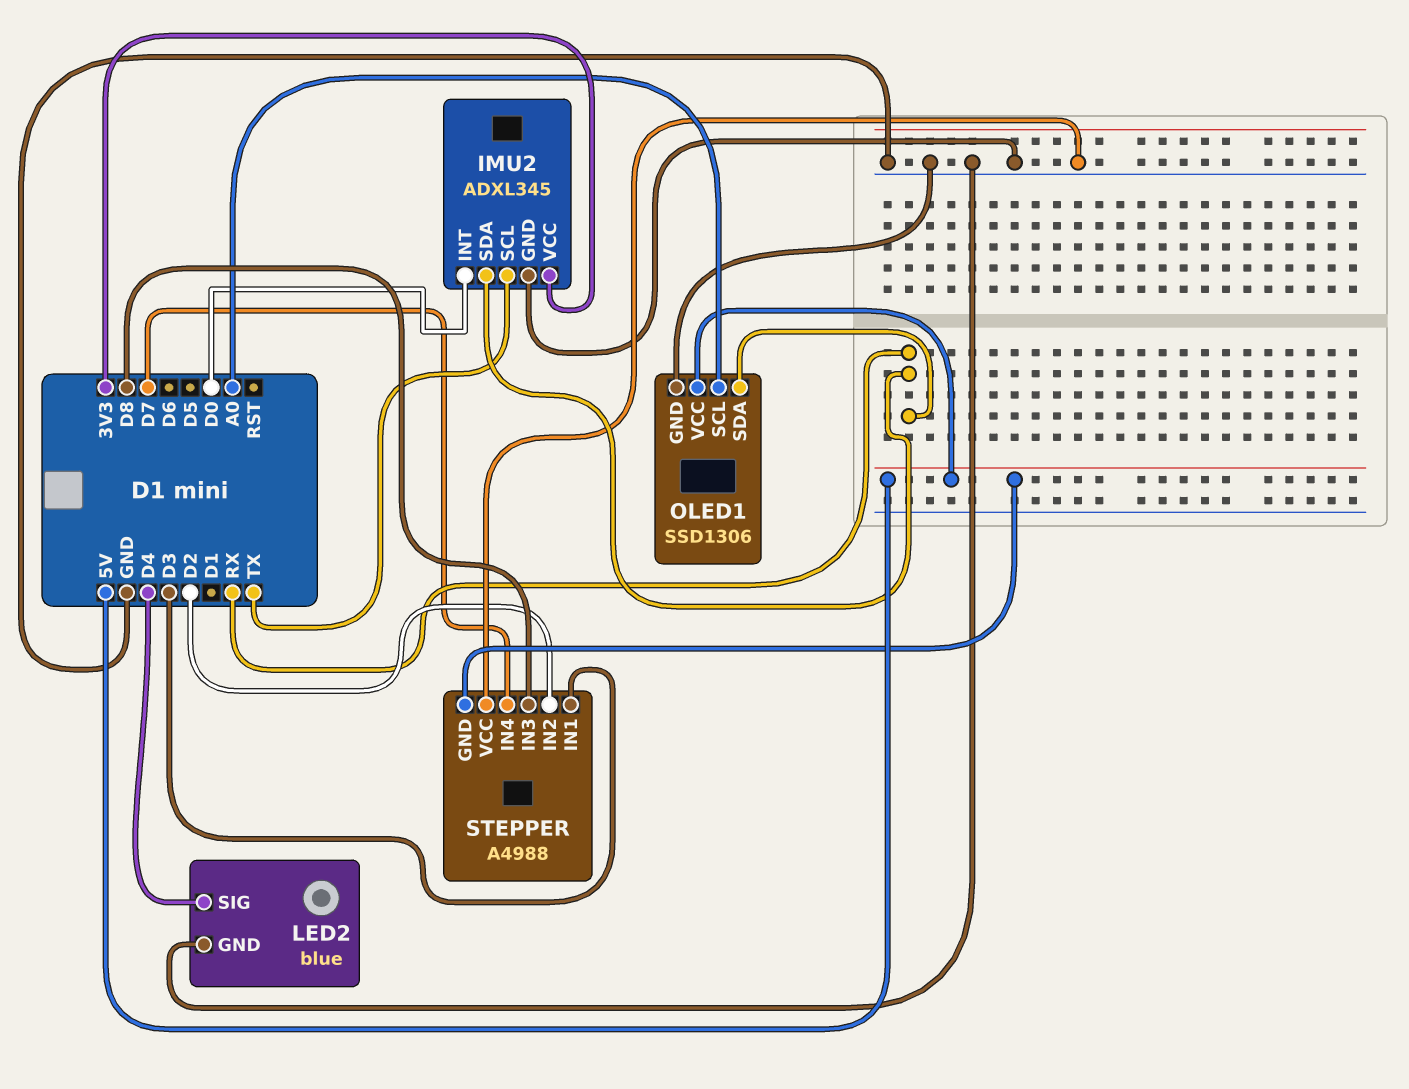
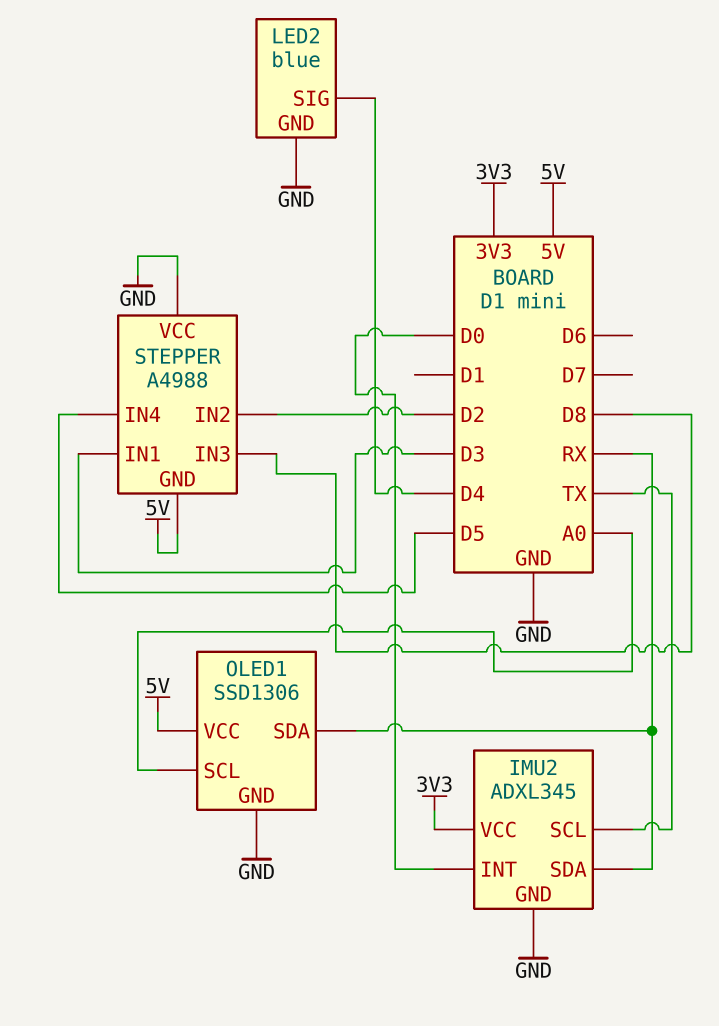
STEPPER pin IN4: D7 -> D5

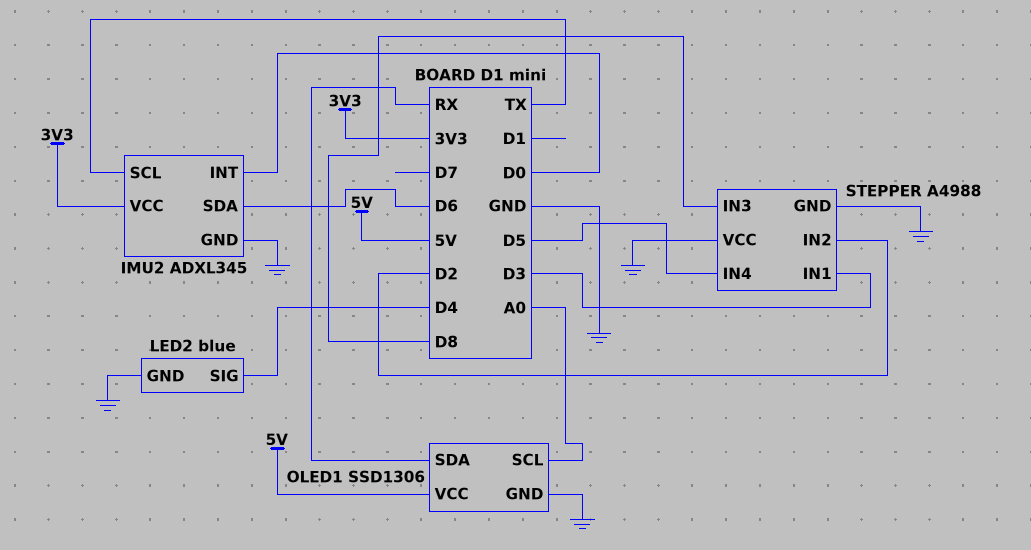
IMU2 pin SDA: RX -> D6
STEPPER pin GND: 5V -> GND

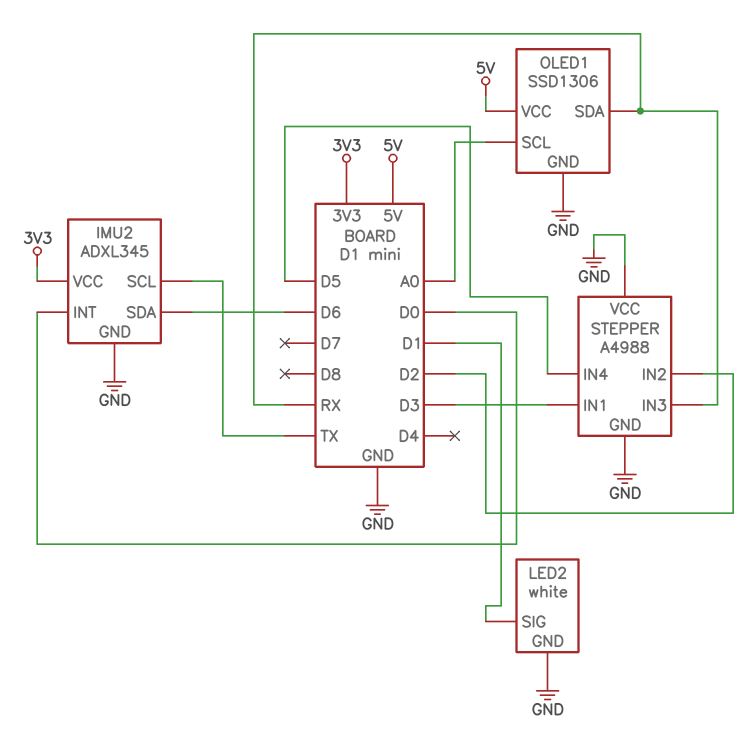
LED2: blue -> white
LED2 pin SIG: D4 -> D1
STEPPER pin IN3: D8 -> RX

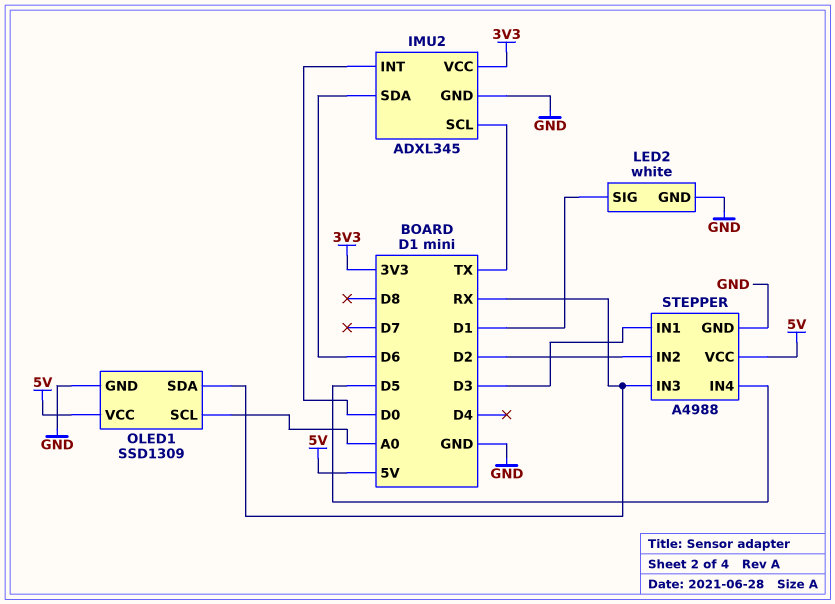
OLED1: SSD1306 -> SSD1309
STEPPER pin VCC: GND -> 5V

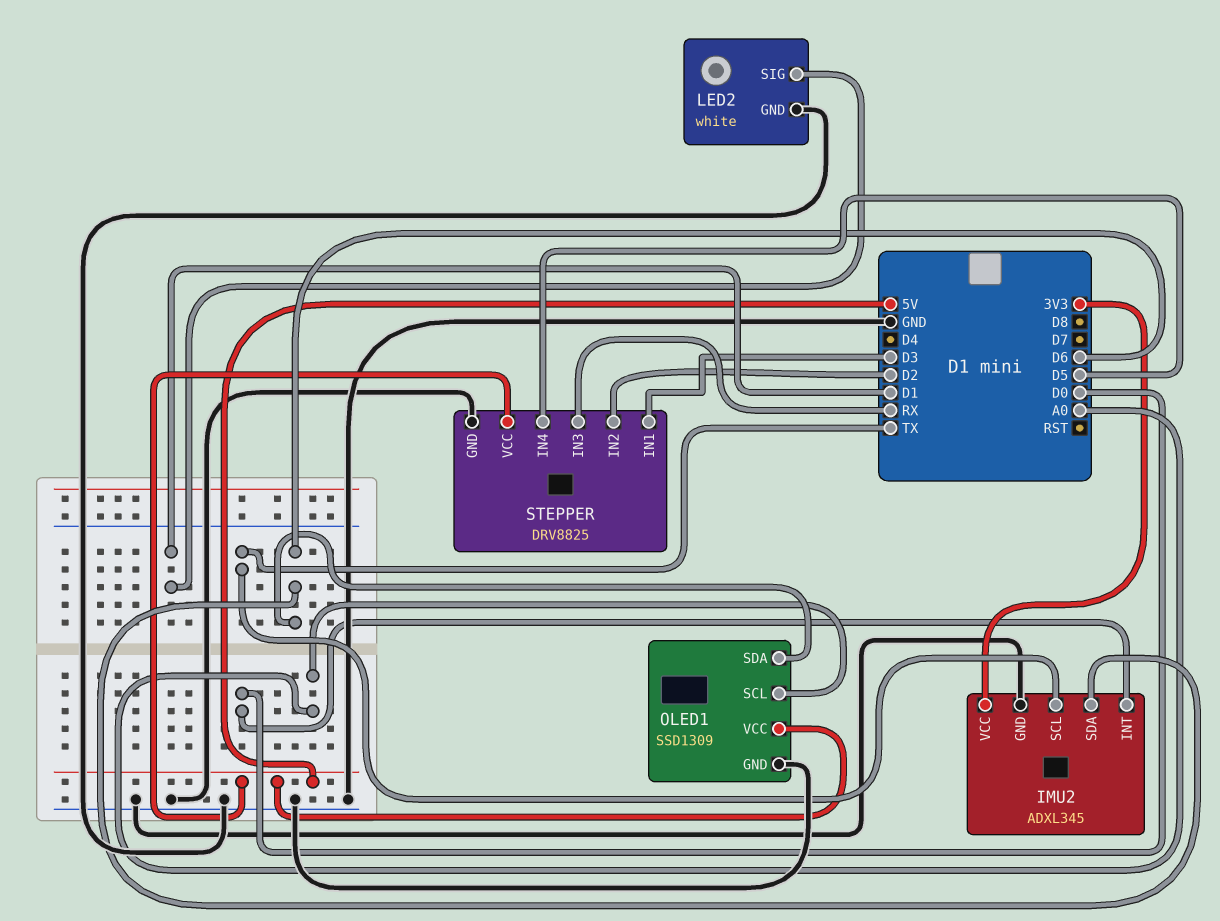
OLED1 pin SDA: RX -> D6
STEPPER: A4988 -> DRV8825

